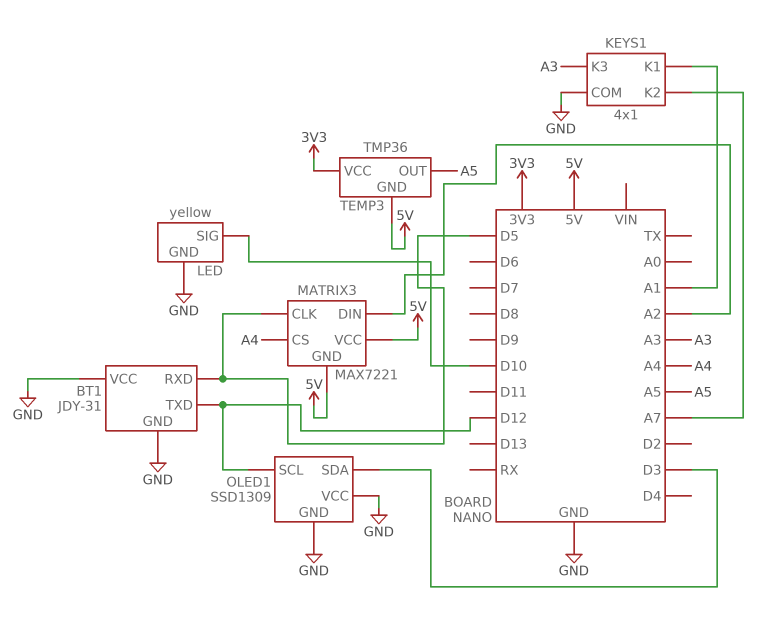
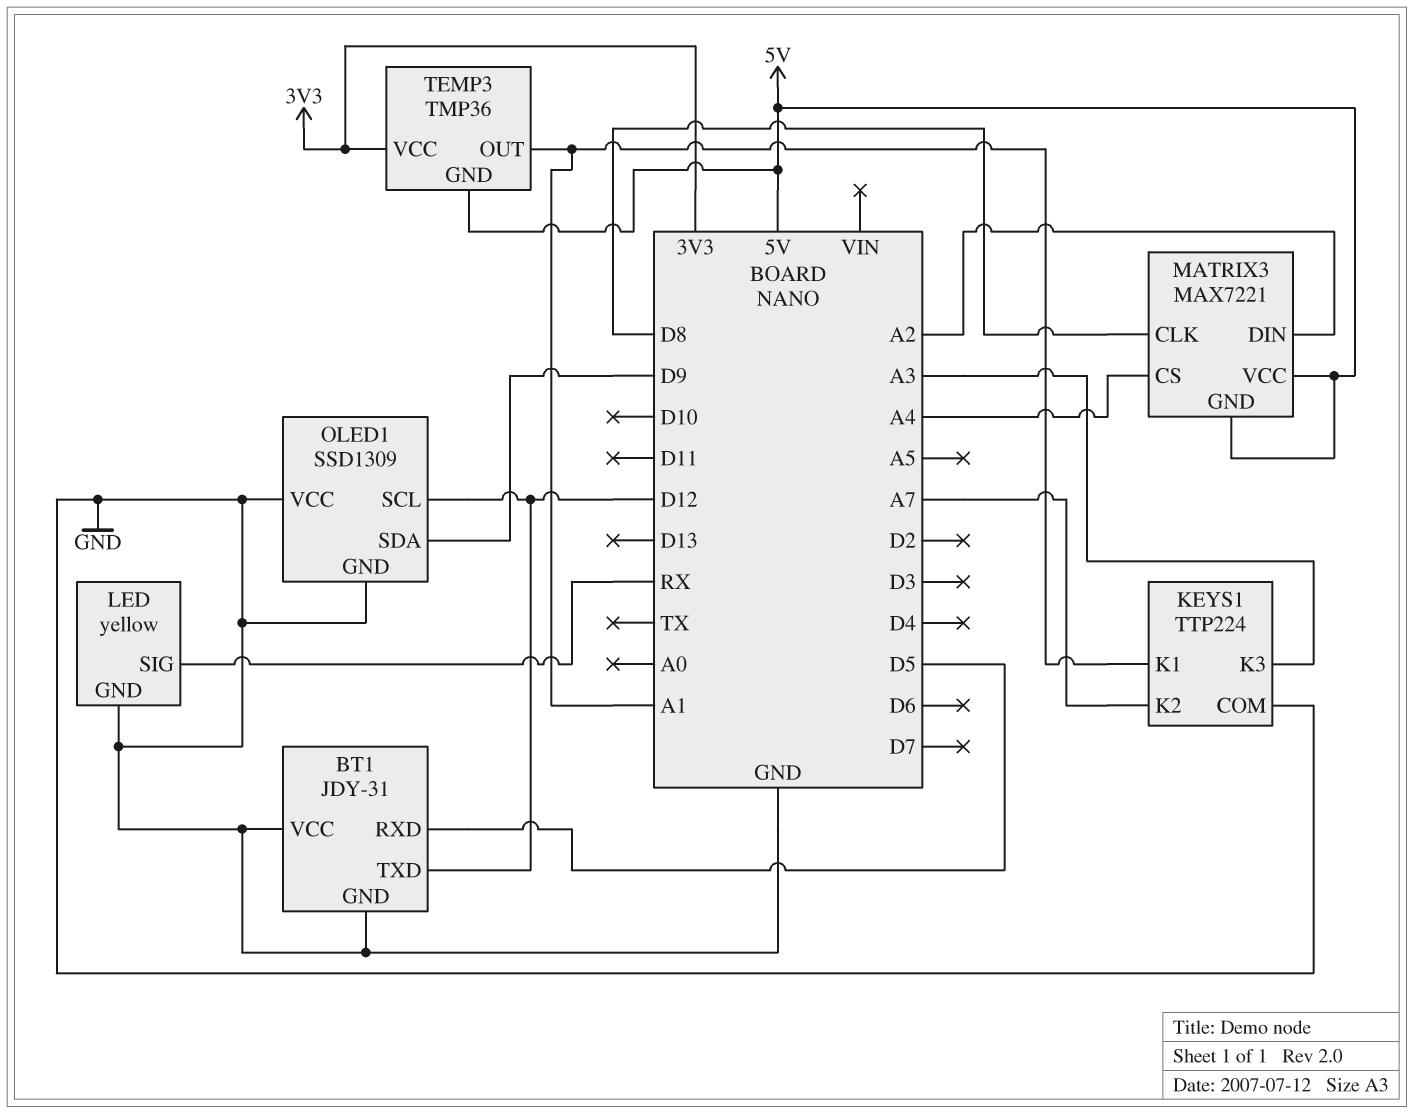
KEYS1: 4x1 -> TTP224
LED pin SIG: D10 -> RX
MATRIX3 pin CLK: D5 -> D8
OLED1 pin SDA: D3 -> D9
TEMP3 pin OUT: A5 -> A1

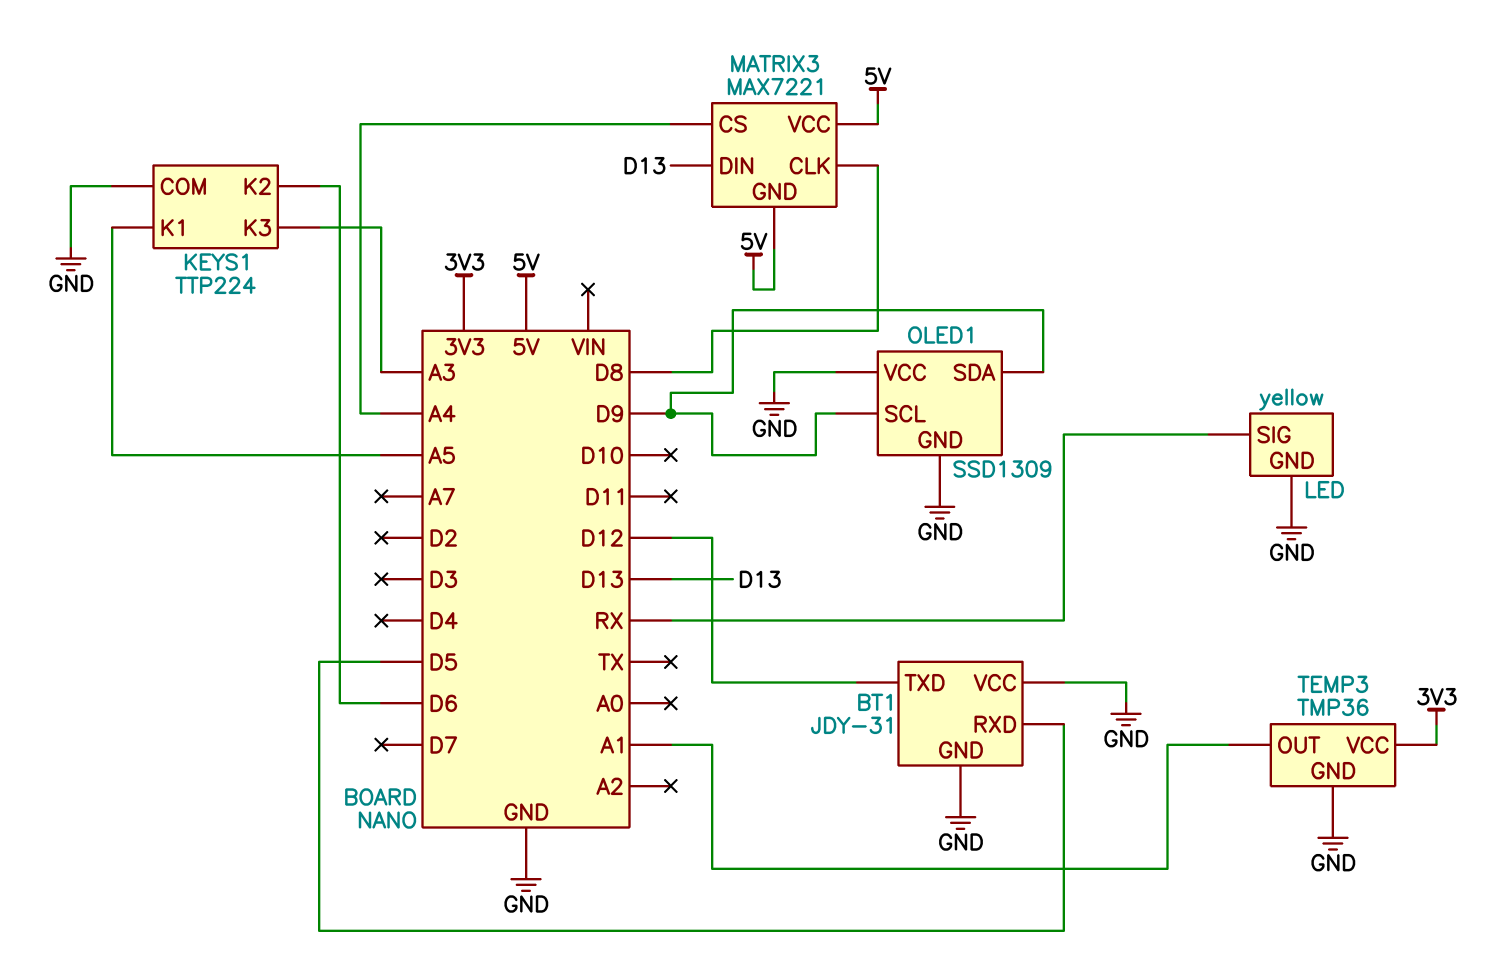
KEYS1 pin K1: A1 -> A5
KEYS1 pin K2: A7 -> D6
MATRIX3 pin DIN: A2 -> D13
OLED1 pin SCL: D12 -> D9
TEMP3 pin GND: 5V -> GND

